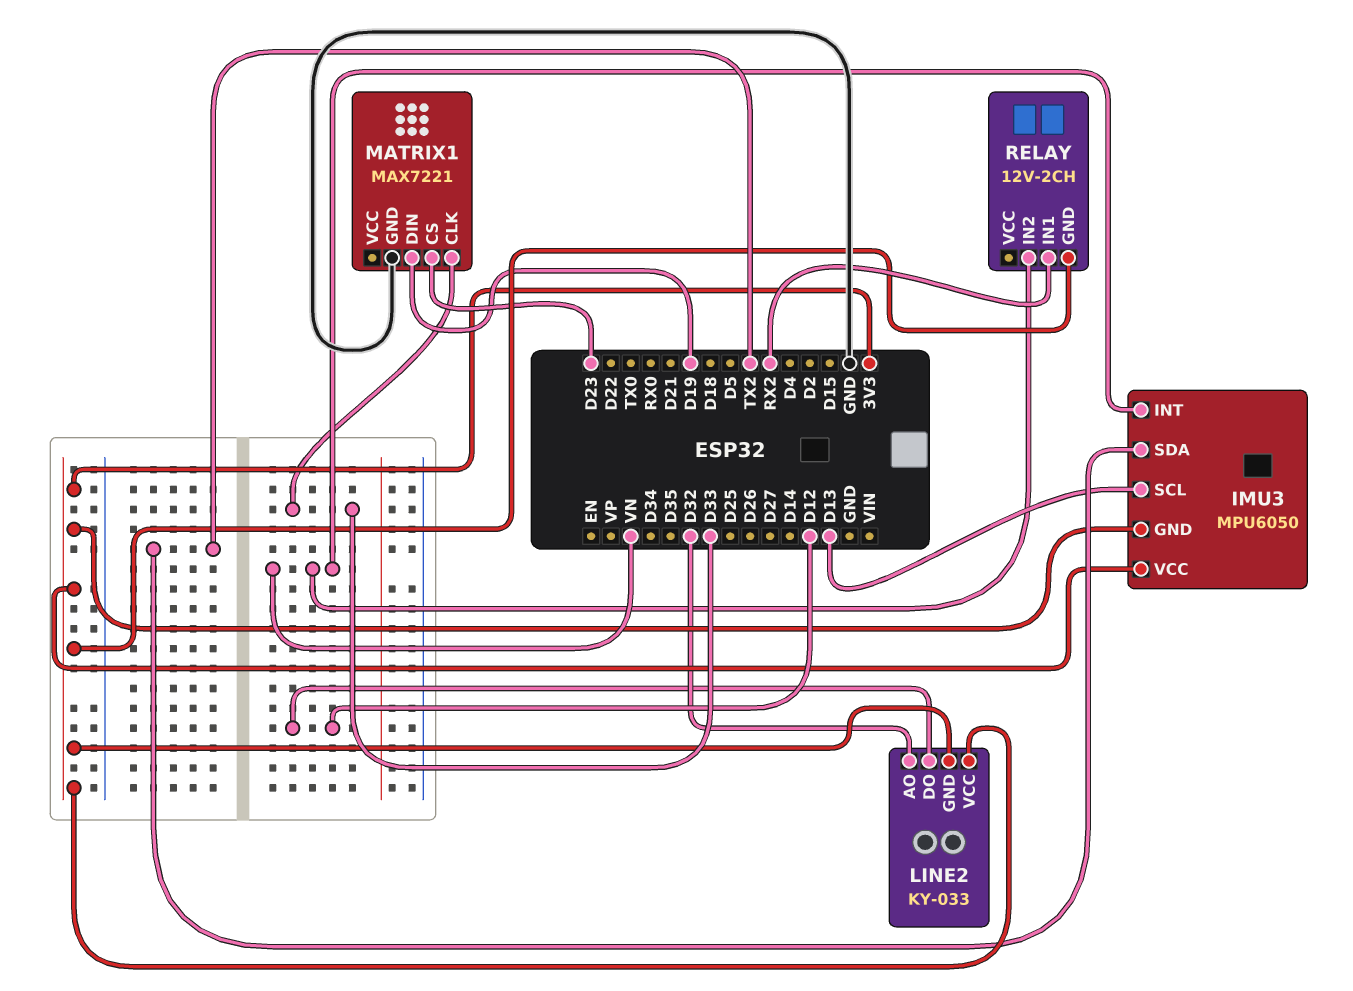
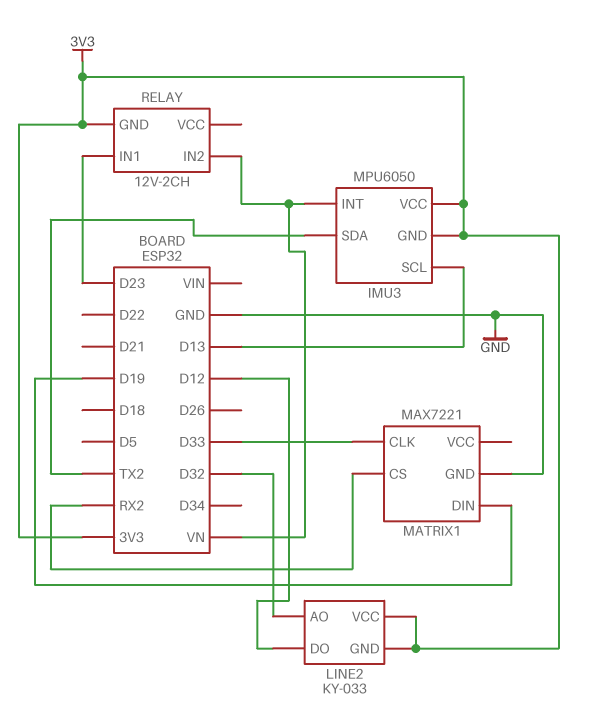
MATRIX1 pin CS: D23 -> RX2
RELAY pin IN1: RX2 -> D23

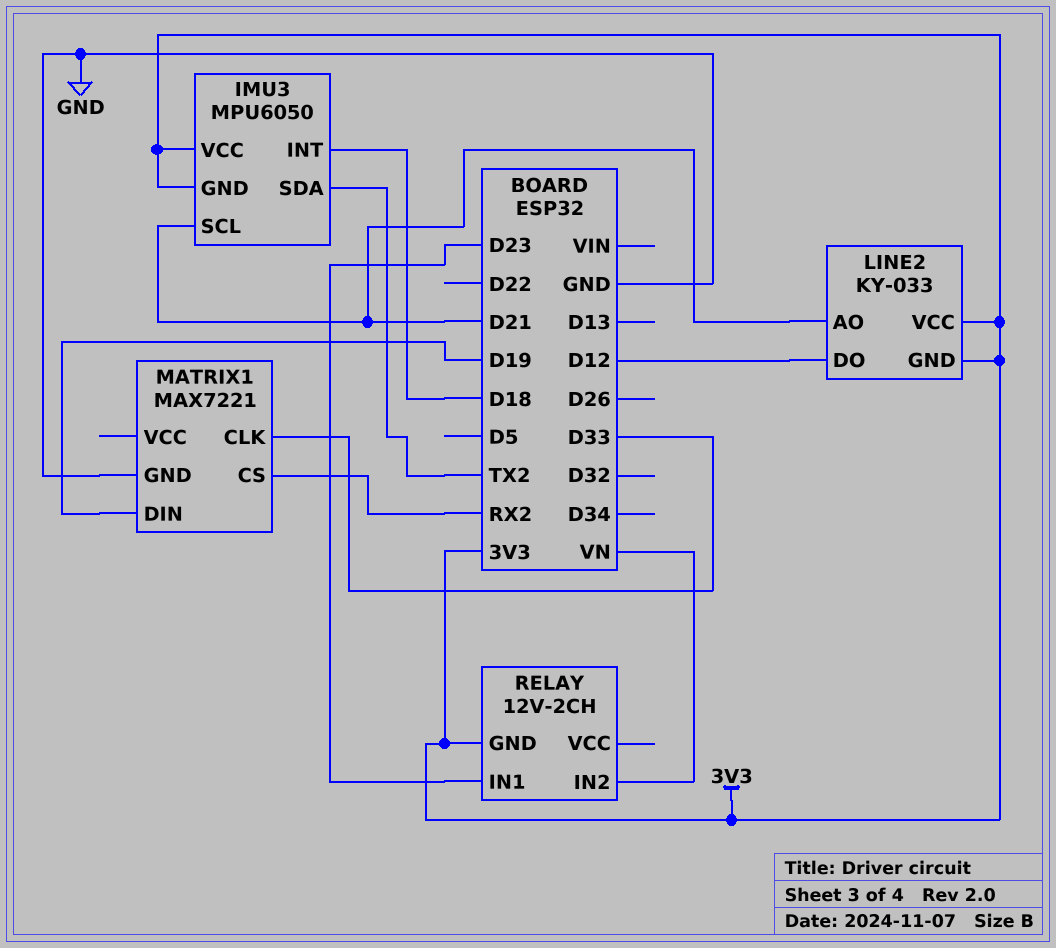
IMU3 pin INT: VN -> D18
IMU3 pin SCL: D13 -> D21
LINE2 pin AO: D32 -> D21

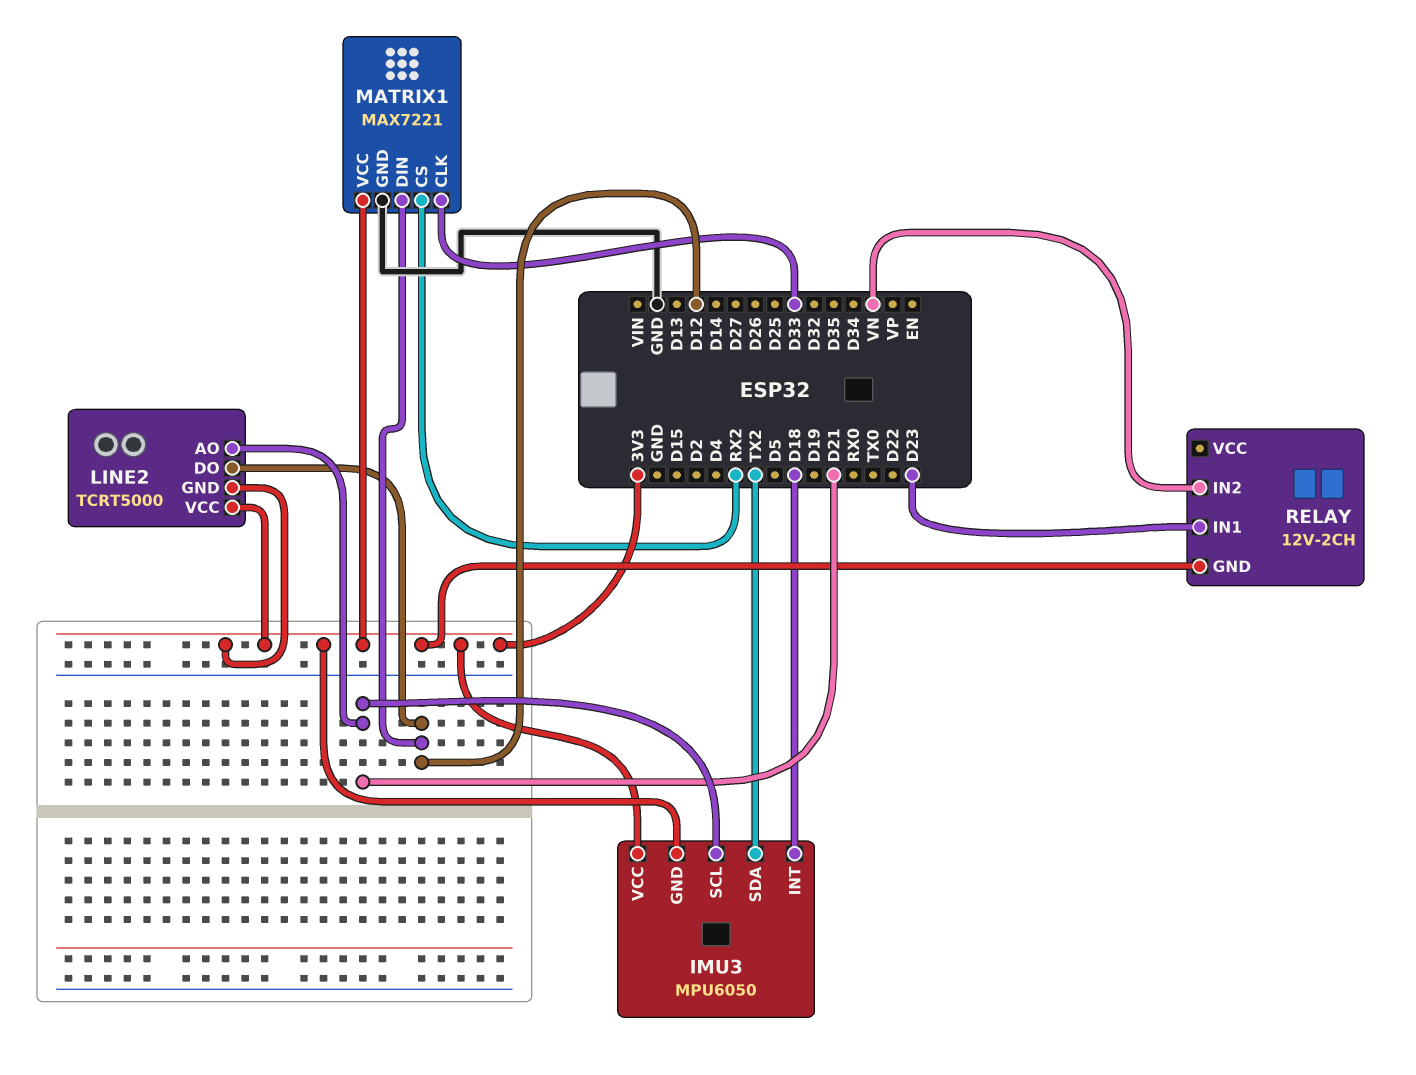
LINE2: KY-033 -> TCRT5000
MATRIX1 pin DIN: D19 -> D12
MATRIX1 pin VCC: none -> 3V3

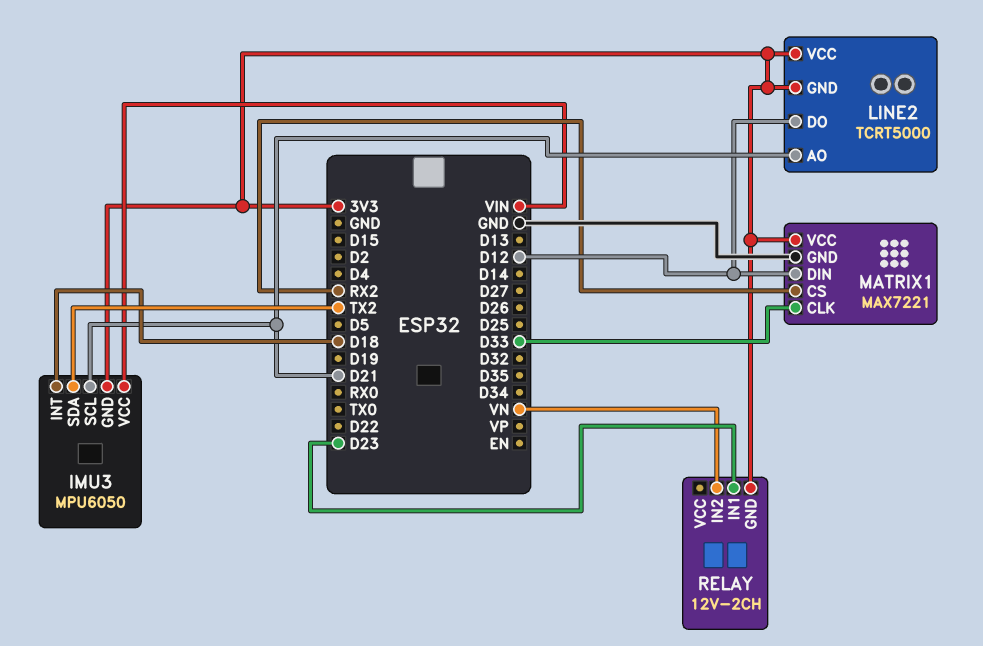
IMU3 pin VCC: 3V3 -> VIN

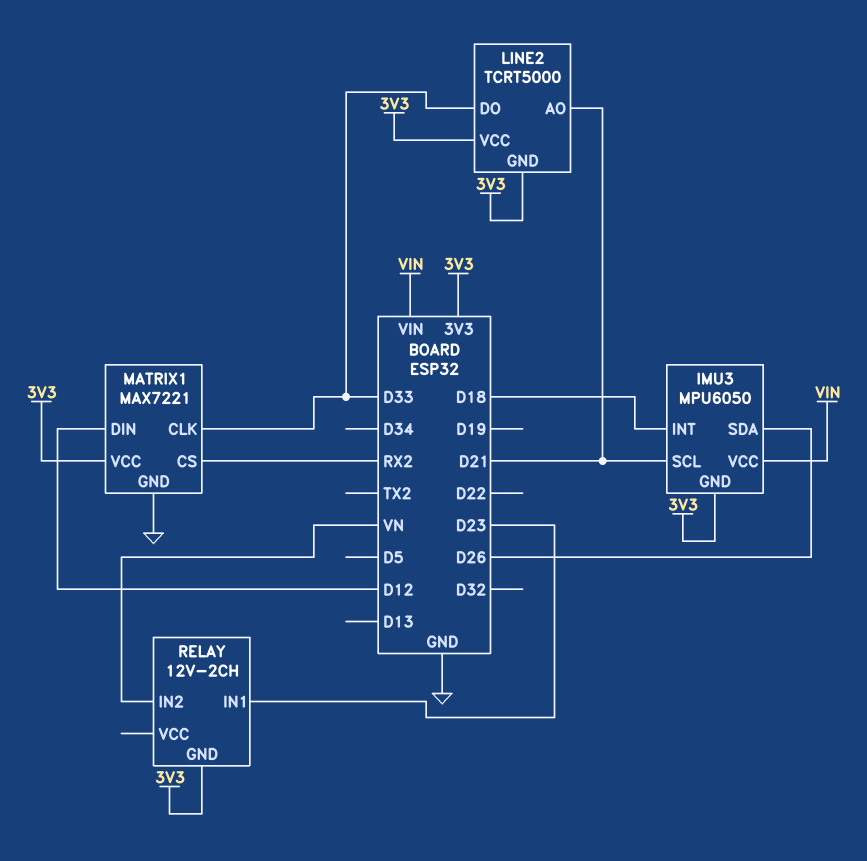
IMU3 pin SDA: TX2 -> D26
LINE2 pin DO: D12 -> D33

